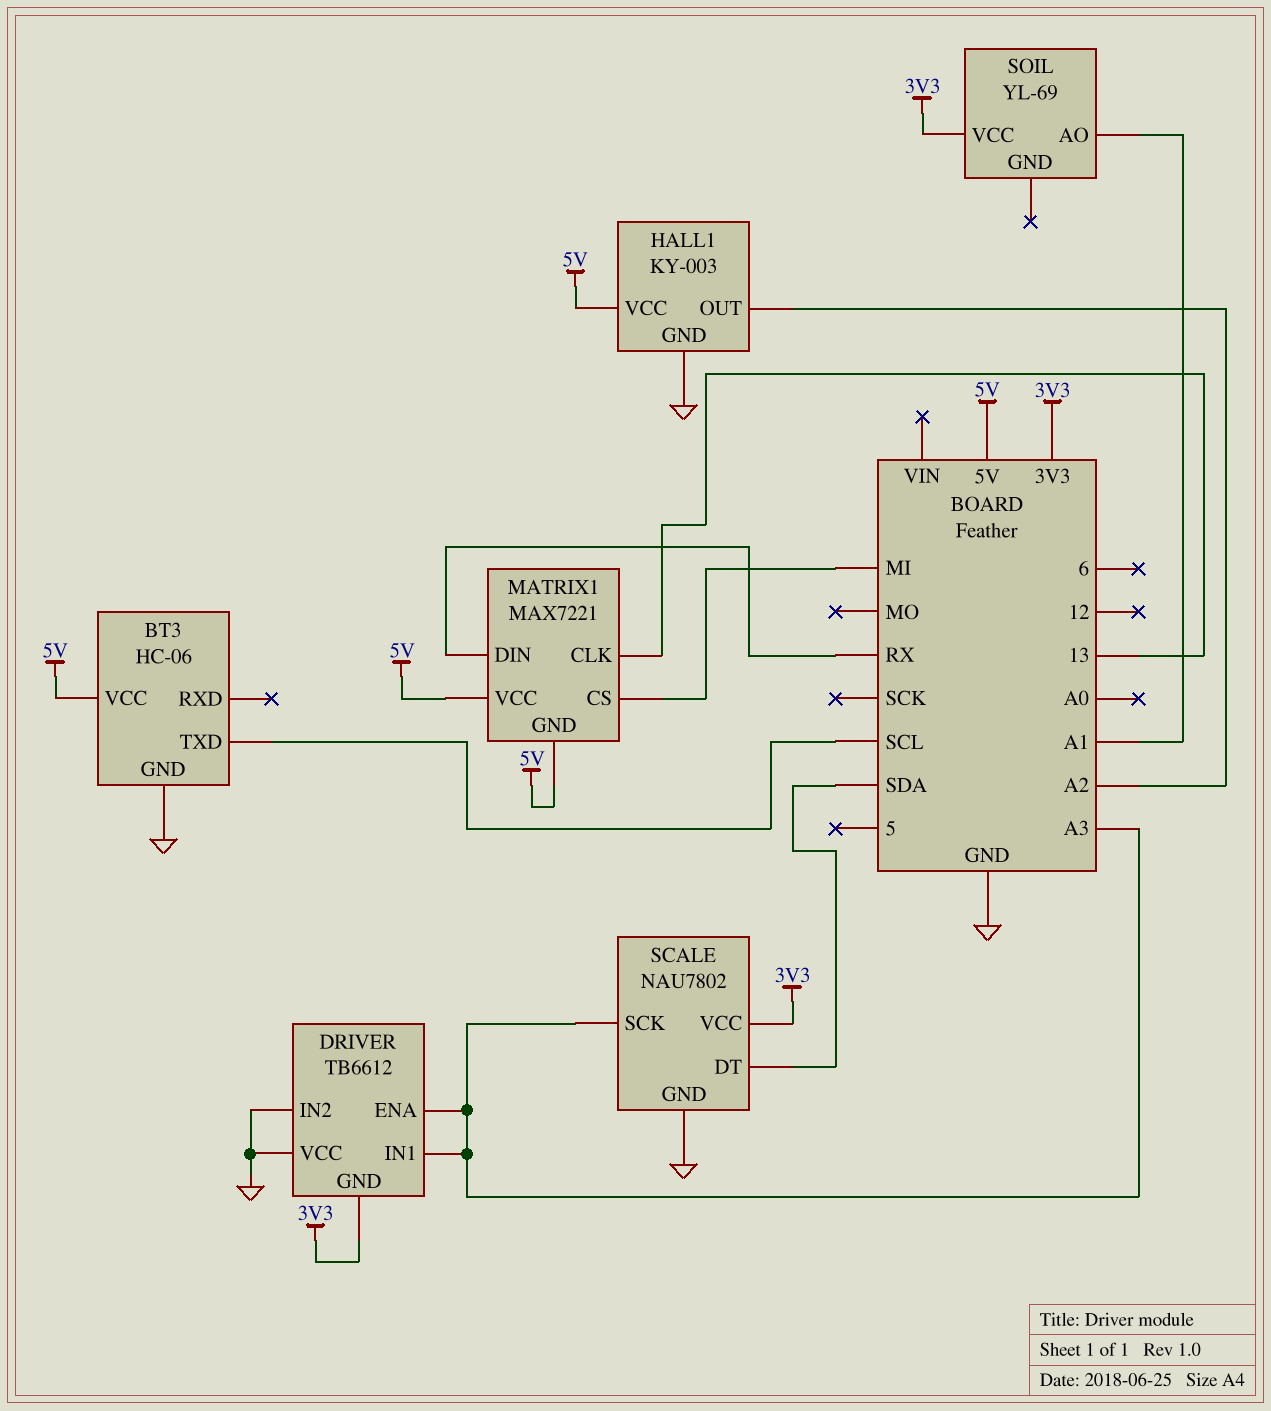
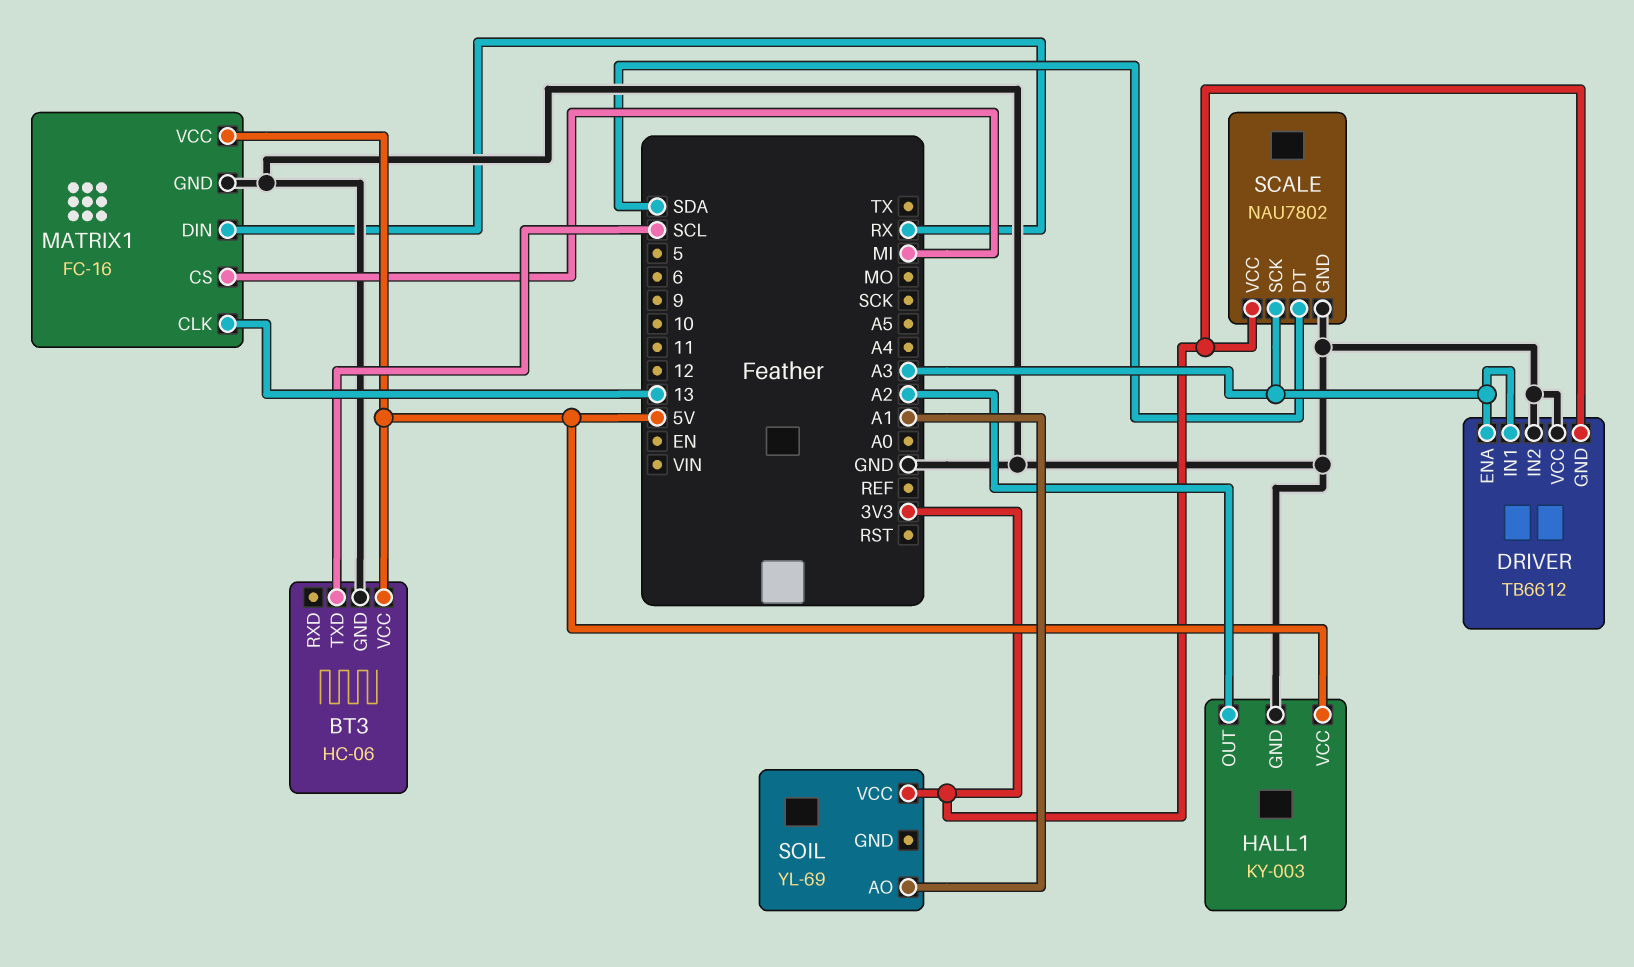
MATRIX1: MAX7221 -> FC-16
MATRIX1 pin GND: 5V -> GND

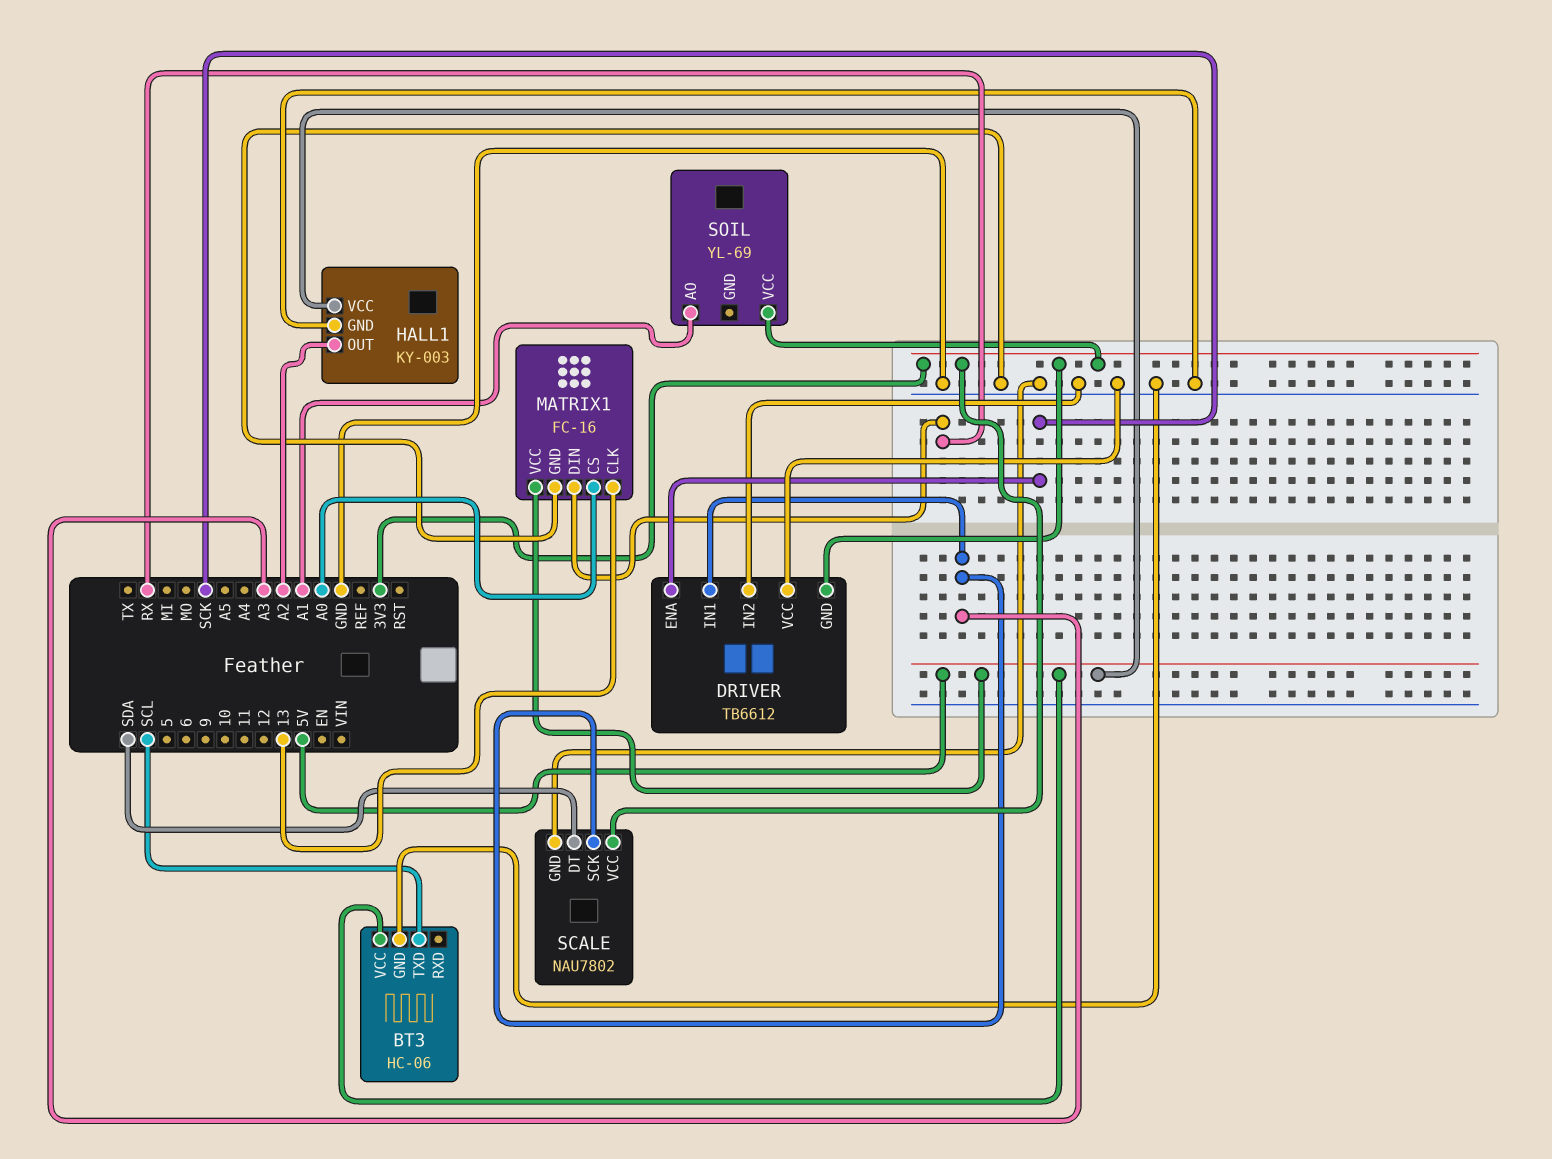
DRIVER pin ENA: A3 -> SCK
MATRIX1 pin CS: MI -> A0

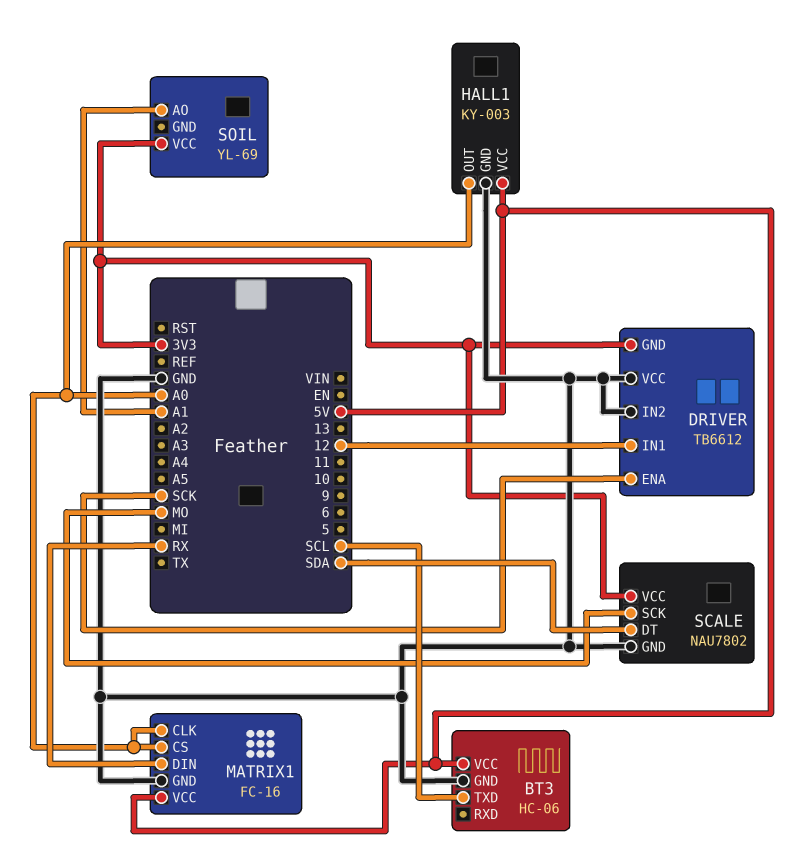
DRIVER pin IN1: A3 -> 12
HALL1 pin OUT: A2 -> A0
MATRIX1 pin CLK: 13 -> A0
SCALE pin SCK: A3 -> MO

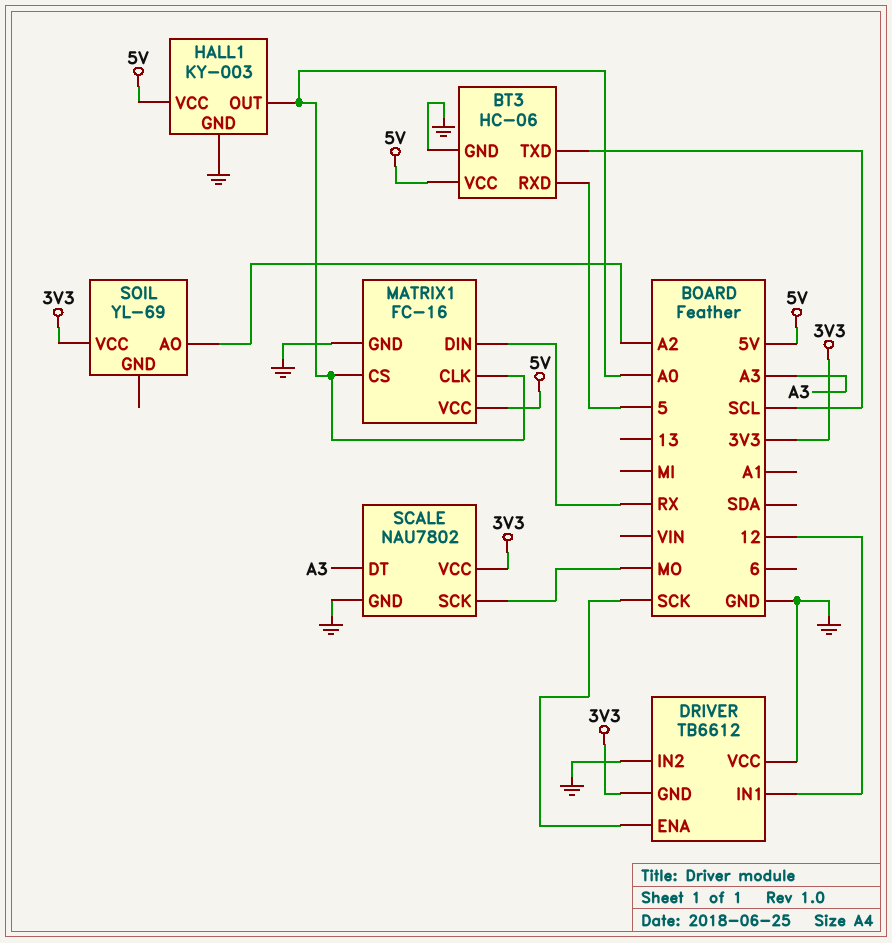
BT3 pin RXD: none -> 5
SCALE pin DT: SDA -> A3
SOIL pin AO: A1 -> A2

